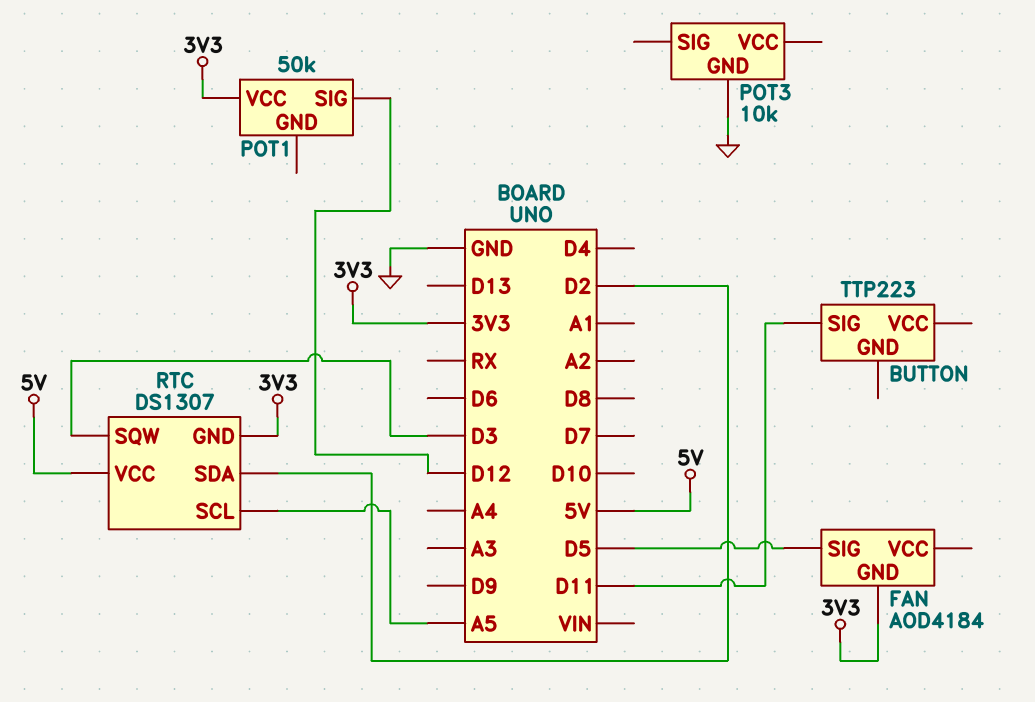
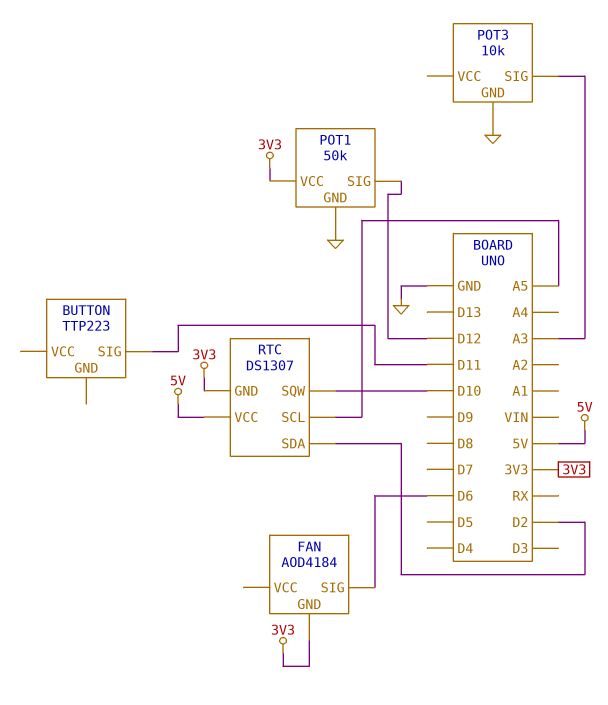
FAN pin SIG: D5 -> D6
POT1 pin GND: none -> GND
POT3 pin SIG: none -> A3
RTC pin SQW: D3 -> D10

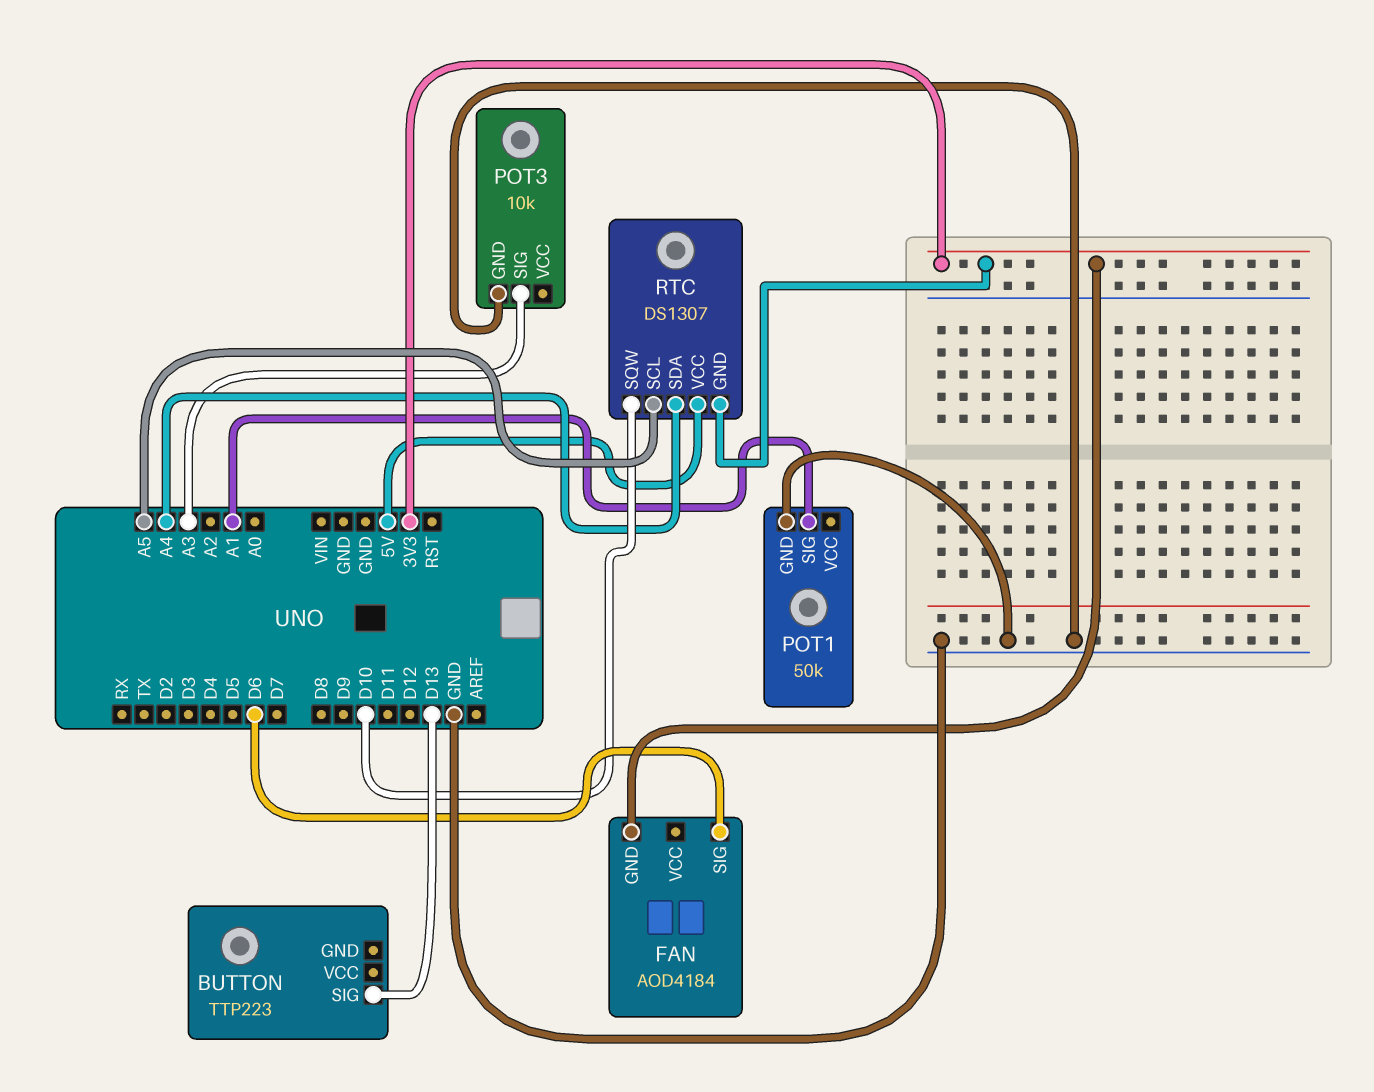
BUTTON pin SIG: D11 -> D13
POT1 pin SIG: D12 -> A1
POT1 pin VCC: 3V3 -> none
RTC pin SDA: D2 -> A4

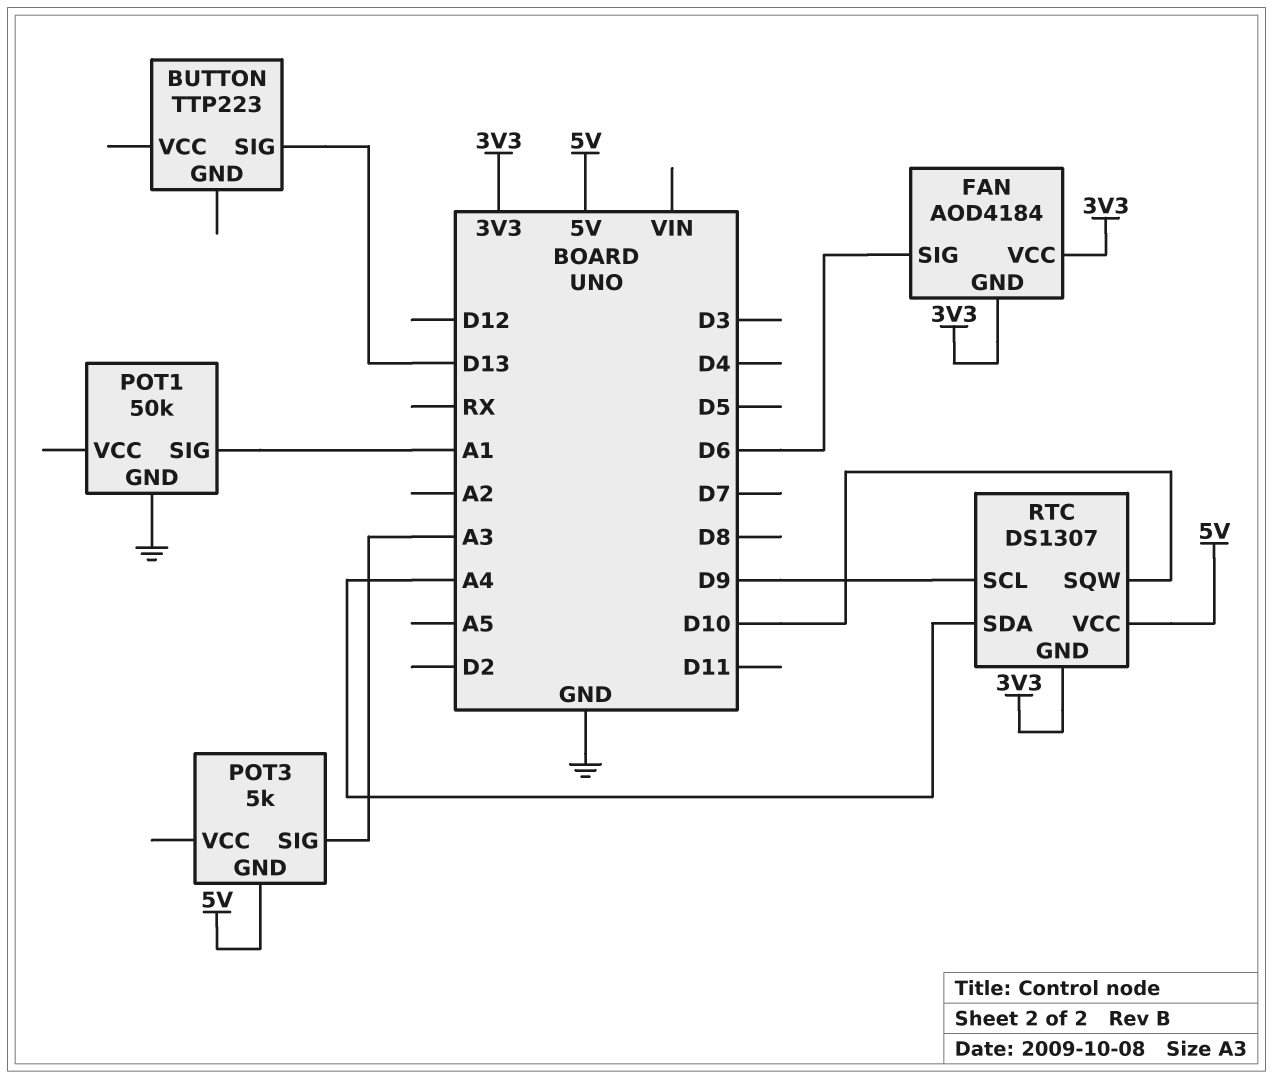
FAN pin VCC: none -> 3V3
POT3: 10k -> 5k
POT3 pin GND: GND -> 5V
RTC pin SCL: A5 -> D9

